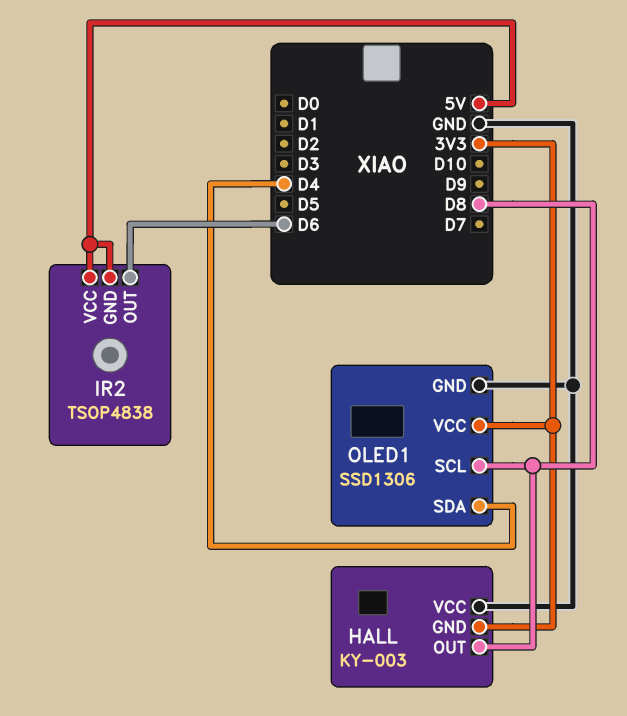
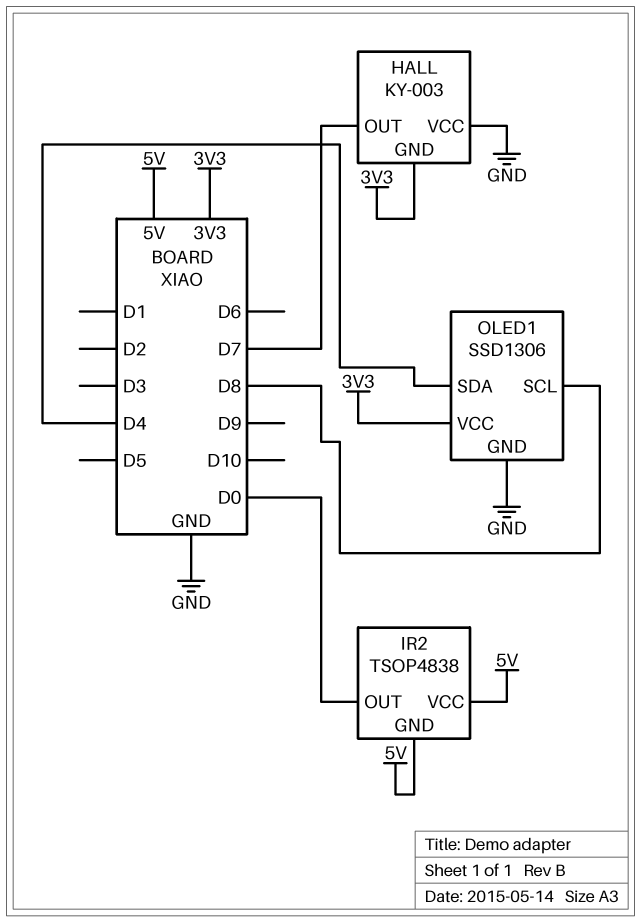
HALL pin OUT: D8 -> D7
IR2 pin OUT: D6 -> D0

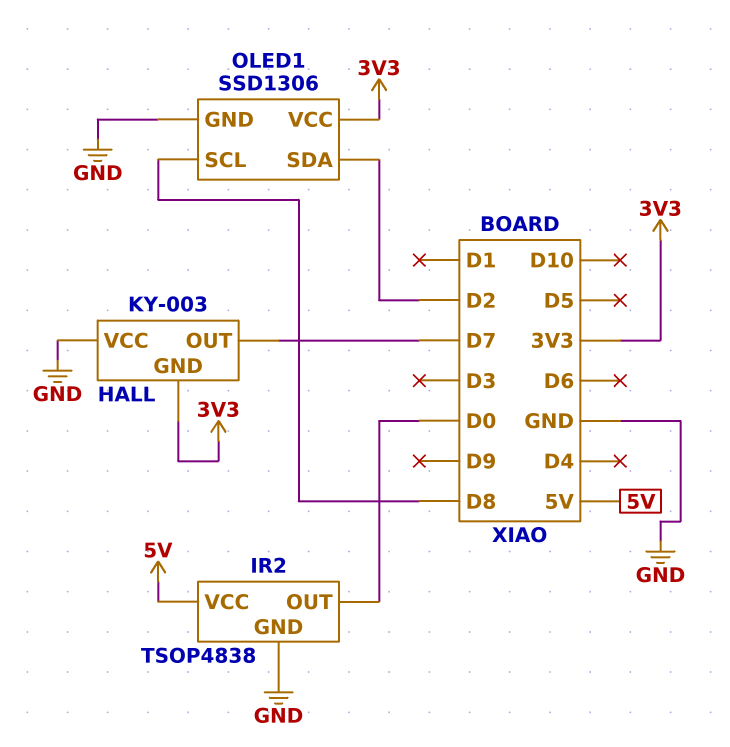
IR2 pin GND: 5V -> GND
OLED1 pin SDA: D4 -> D2

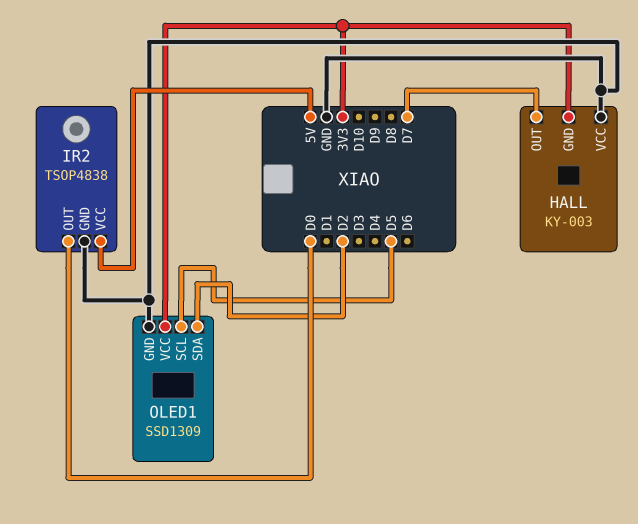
OLED1: SSD1306 -> SSD1309
OLED1 pin SCL: D8 -> D5

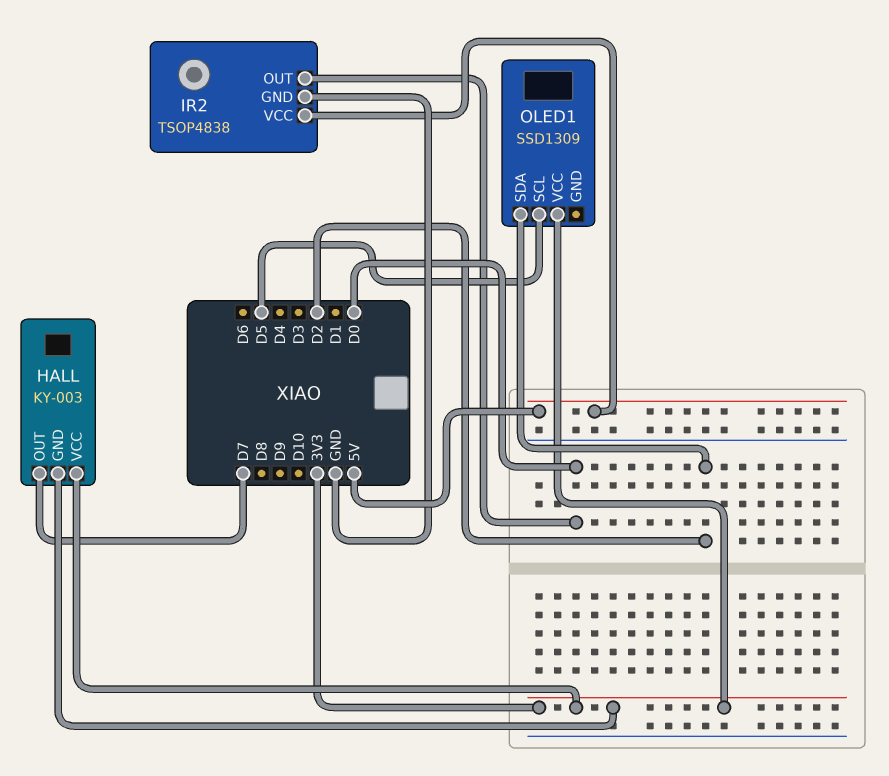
HALL pin VCC: GND -> 3V3
OLED1 pin GND: GND -> none

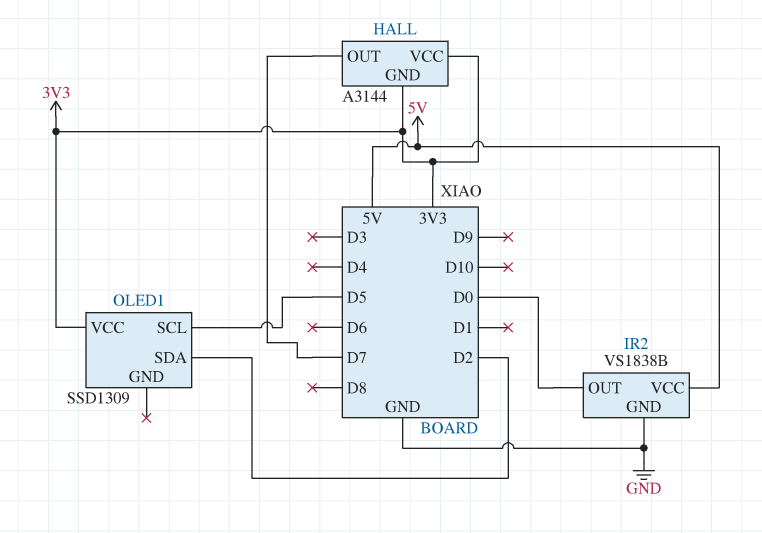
HALL: KY-003 -> A3144
IR2: TSOP4838 -> VS1838B

